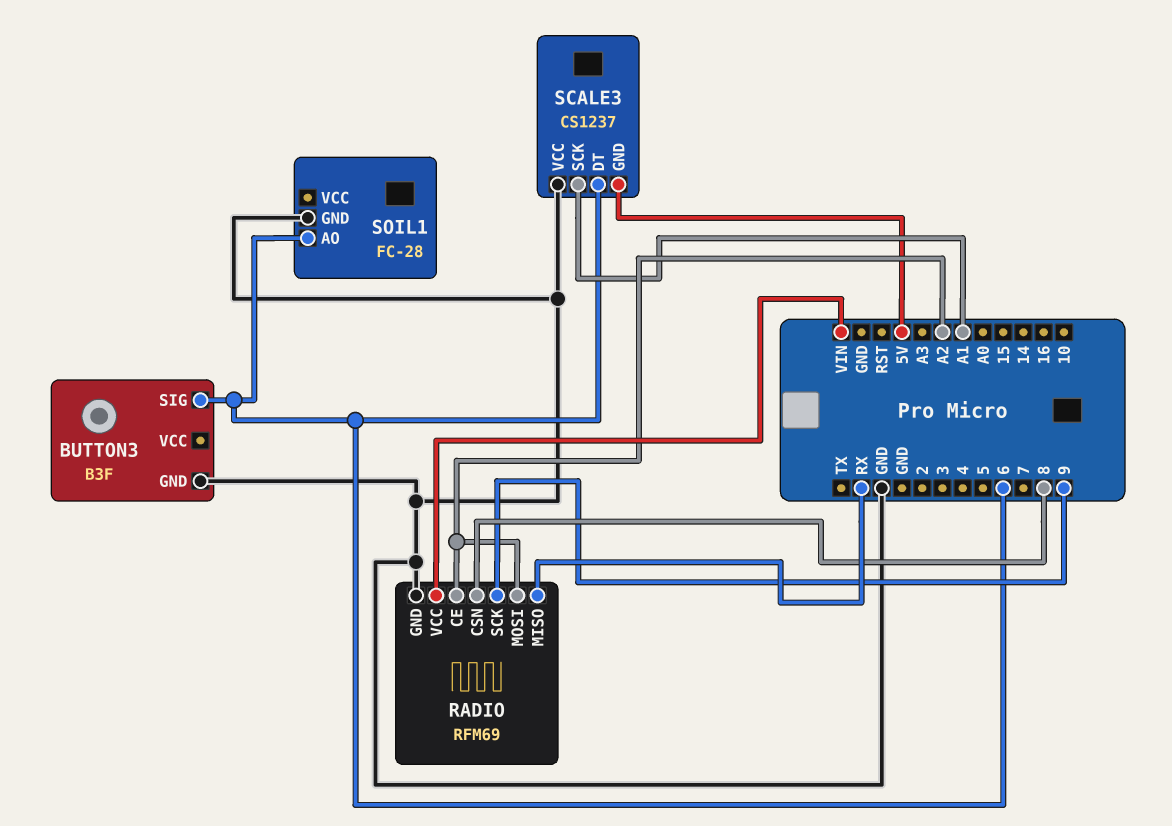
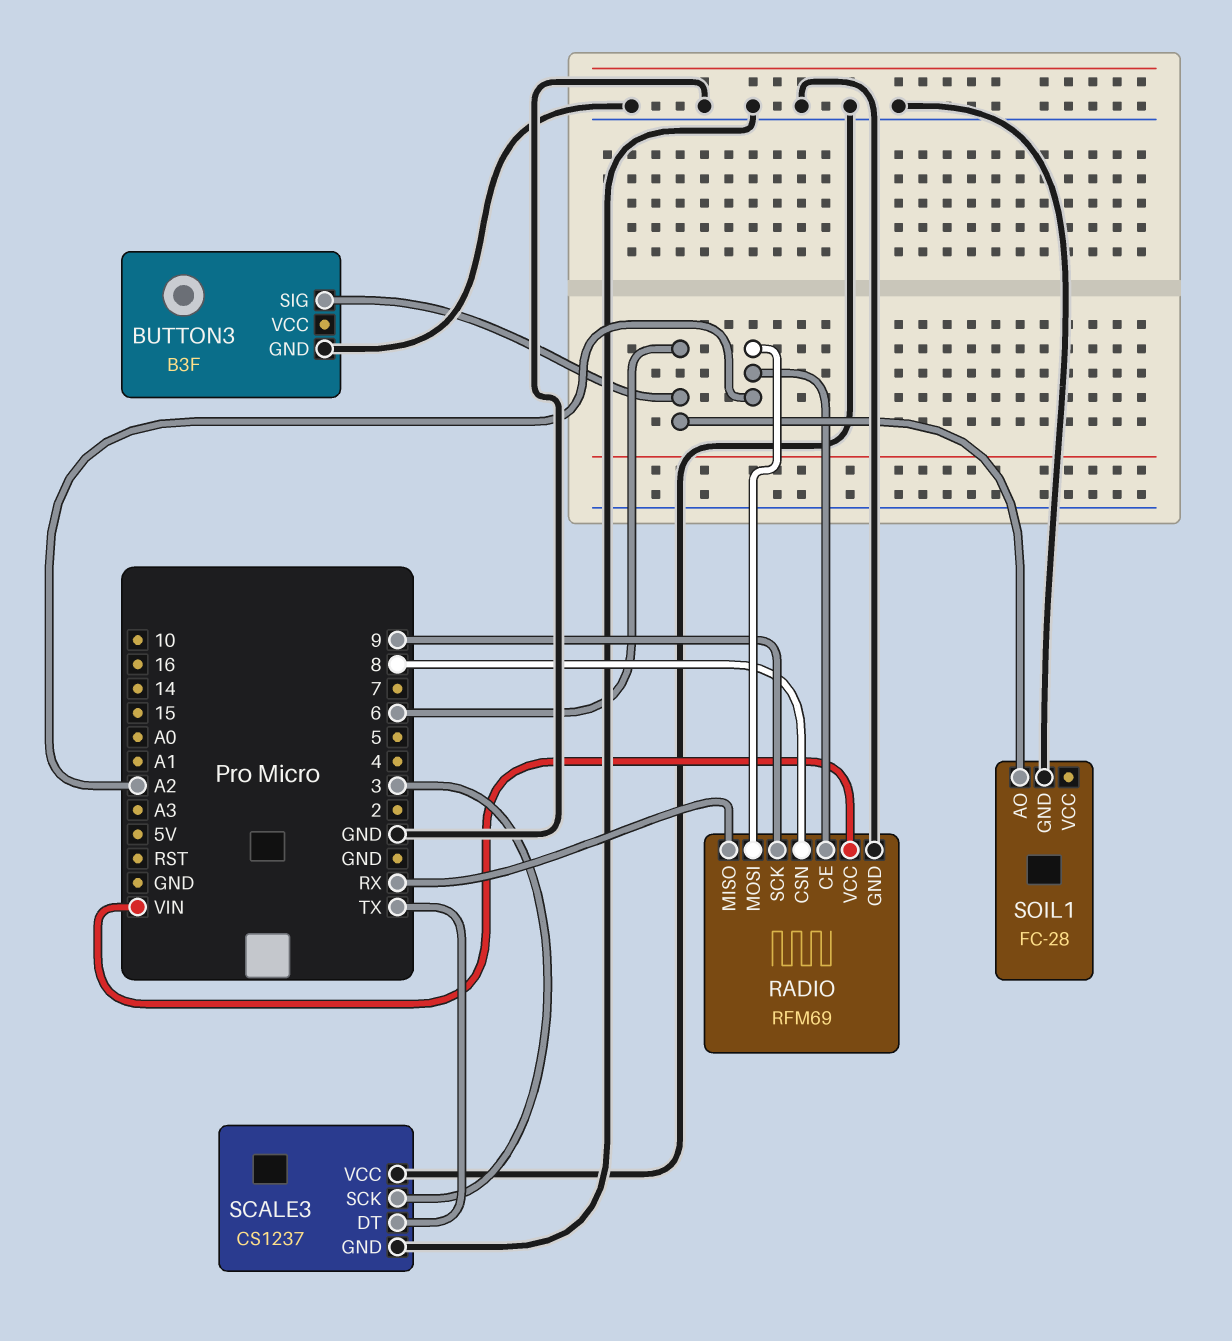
SCALE3 pin DT: 6 -> TX
SCALE3 pin GND: 5V -> GND
SCALE3 pin SCK: A1 -> 3

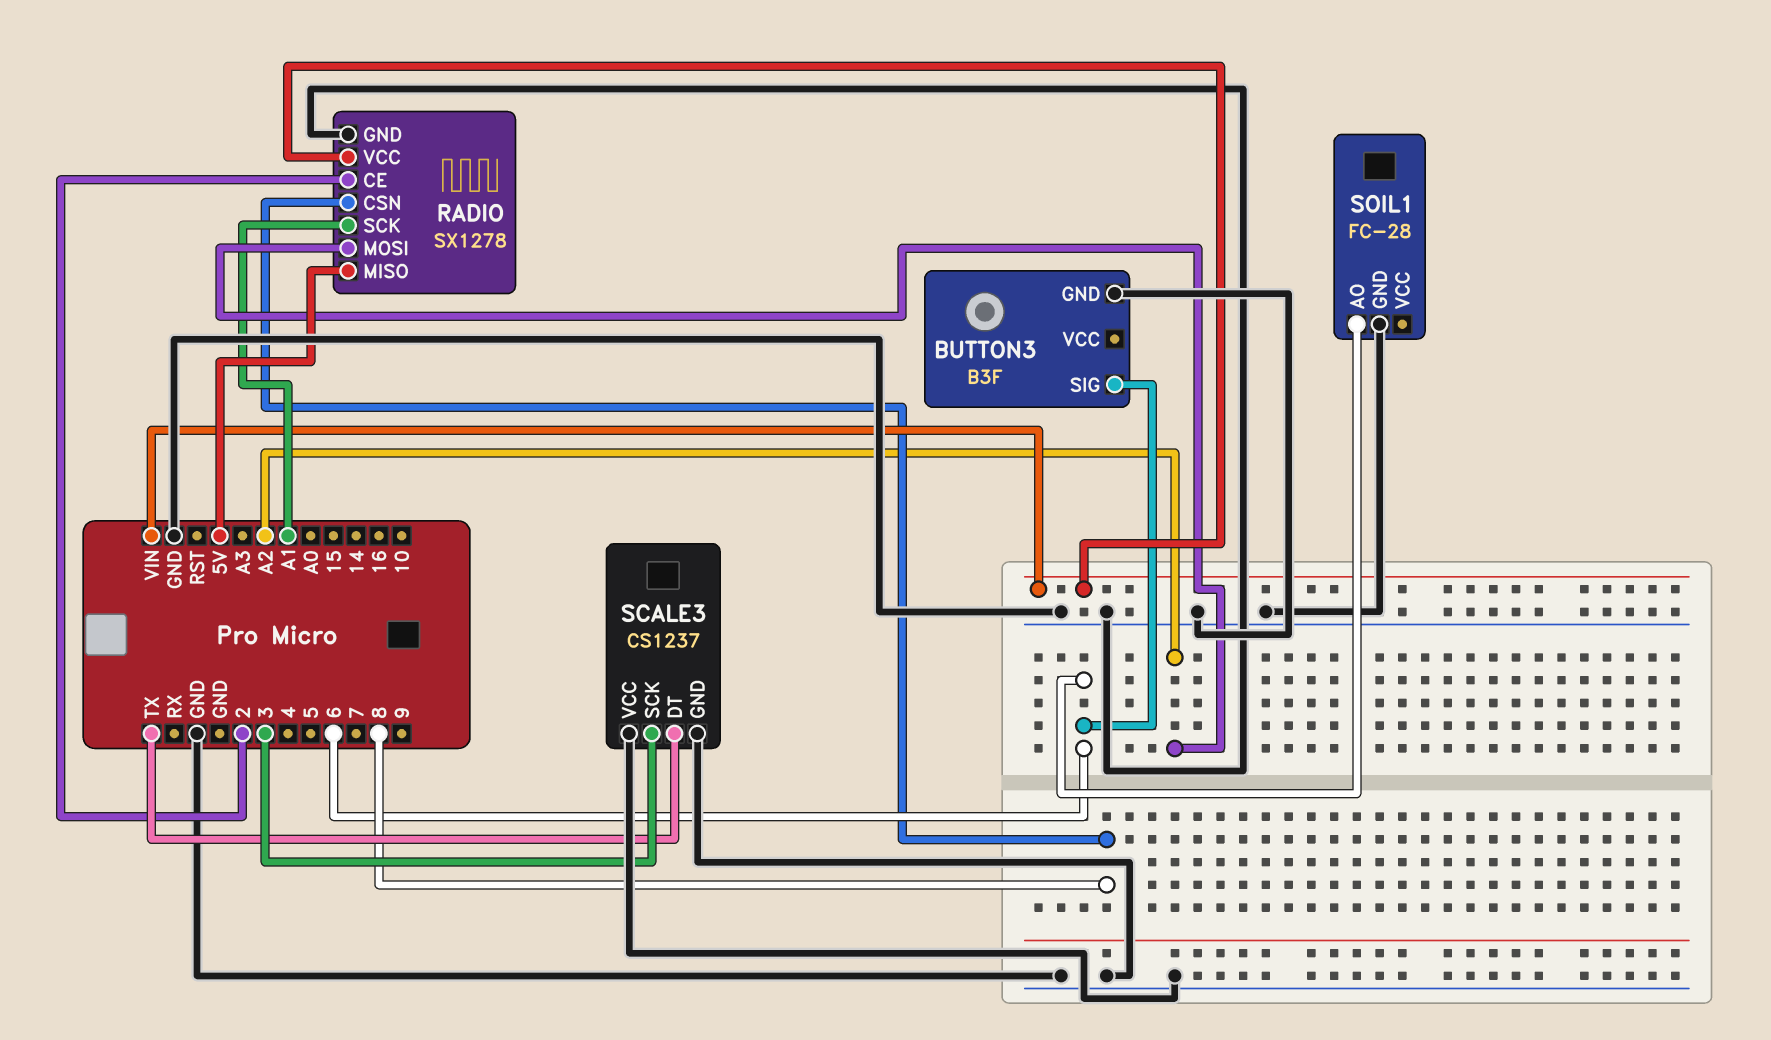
RADIO: RFM69 -> SX1278
RADIO pin CE: A2 -> 2
RADIO pin MISO: RX -> 5V
RADIO pin SCK: 9 -> A1

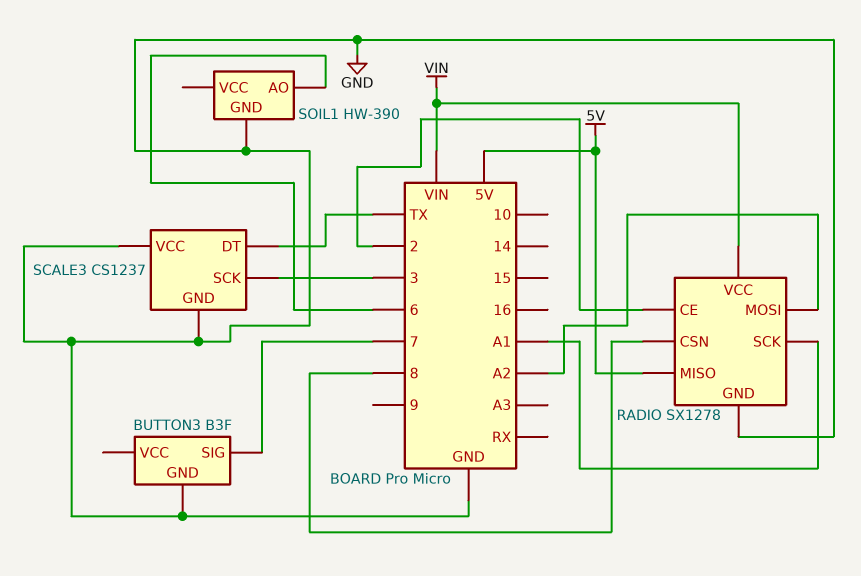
BUTTON3 pin SIG: 6 -> 7
SOIL1: FC-28 -> HW-390

